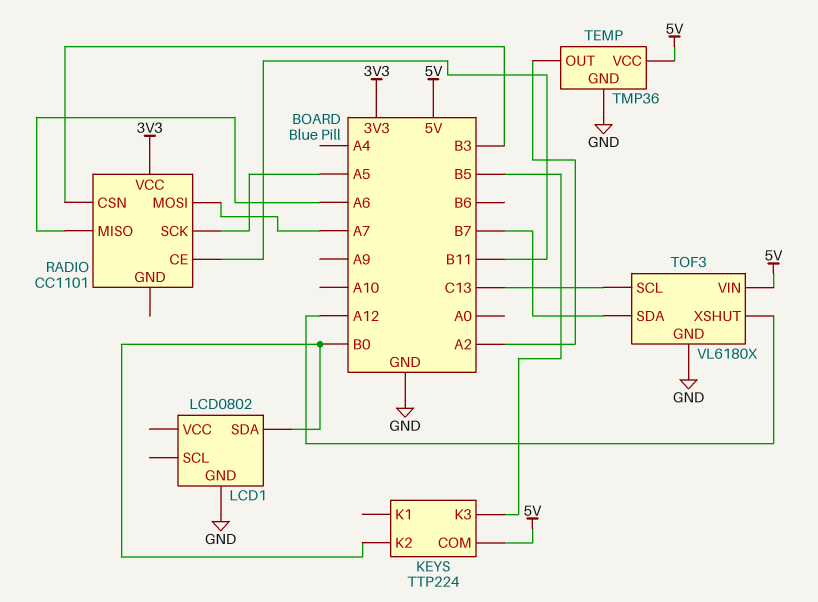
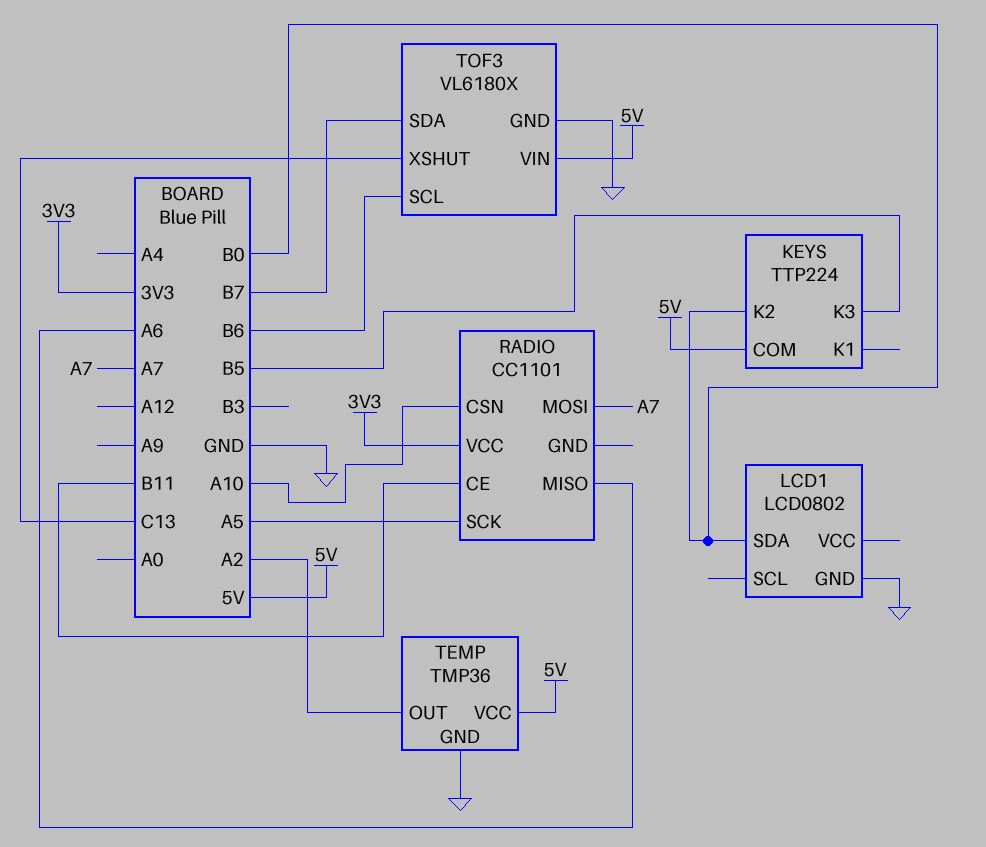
RADIO pin CSN: B3 -> A10
TOF3 pin SCL: C13 -> B6
TOF3 pin XSHUT: A12 -> C13

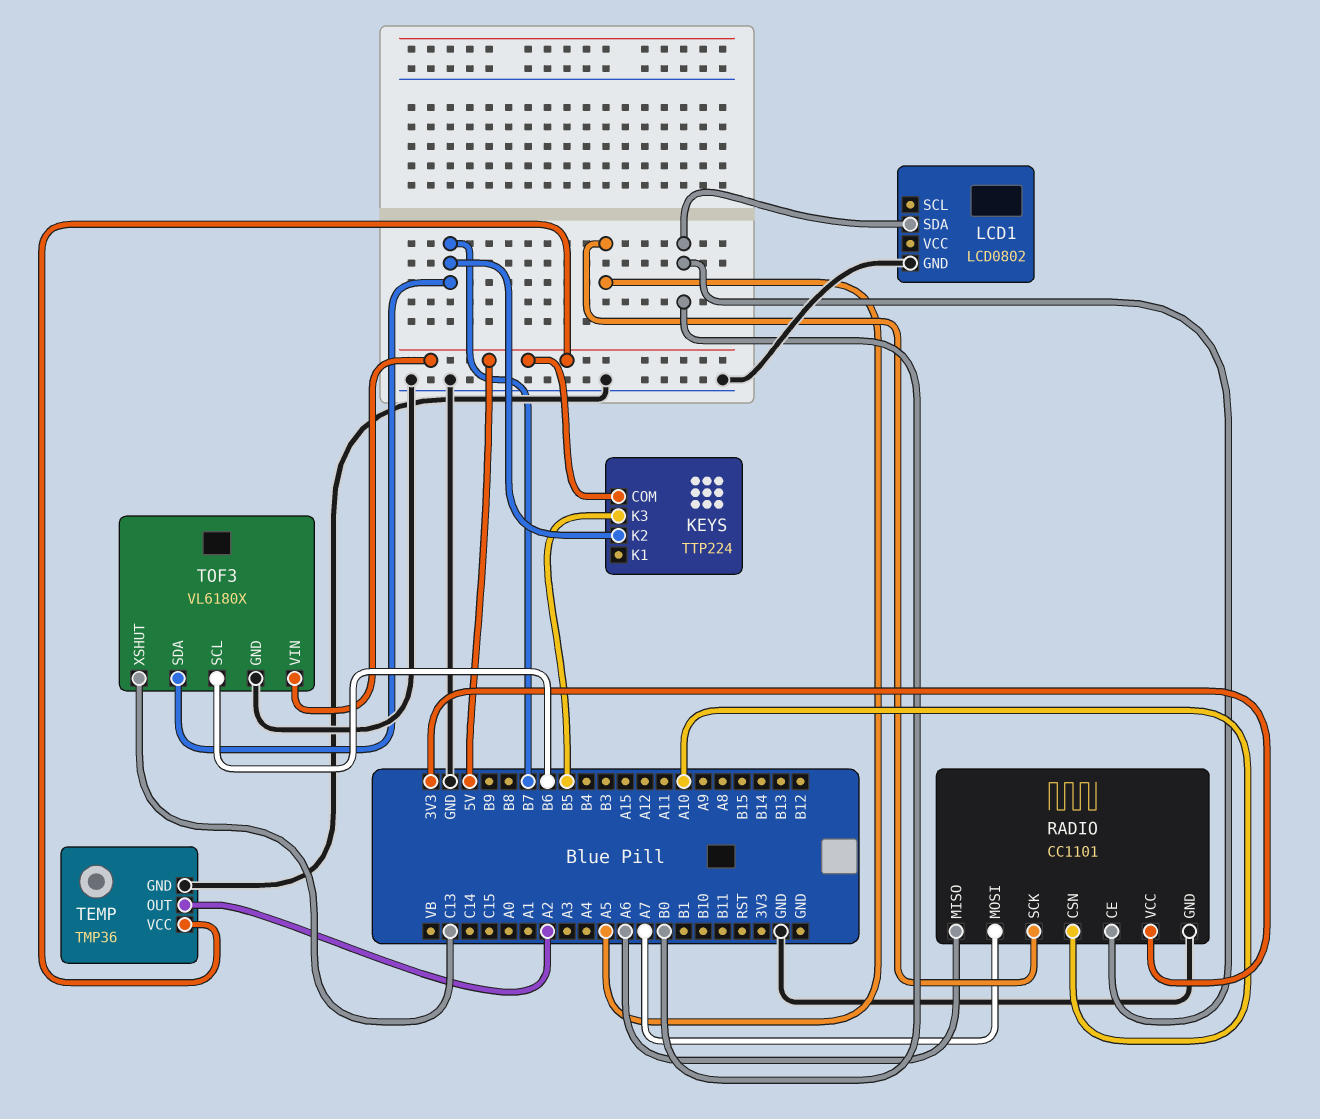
KEYS pin K2: B0 -> B7
RADIO pin CE: B11 -> B0
RADIO pin GND: none -> GND

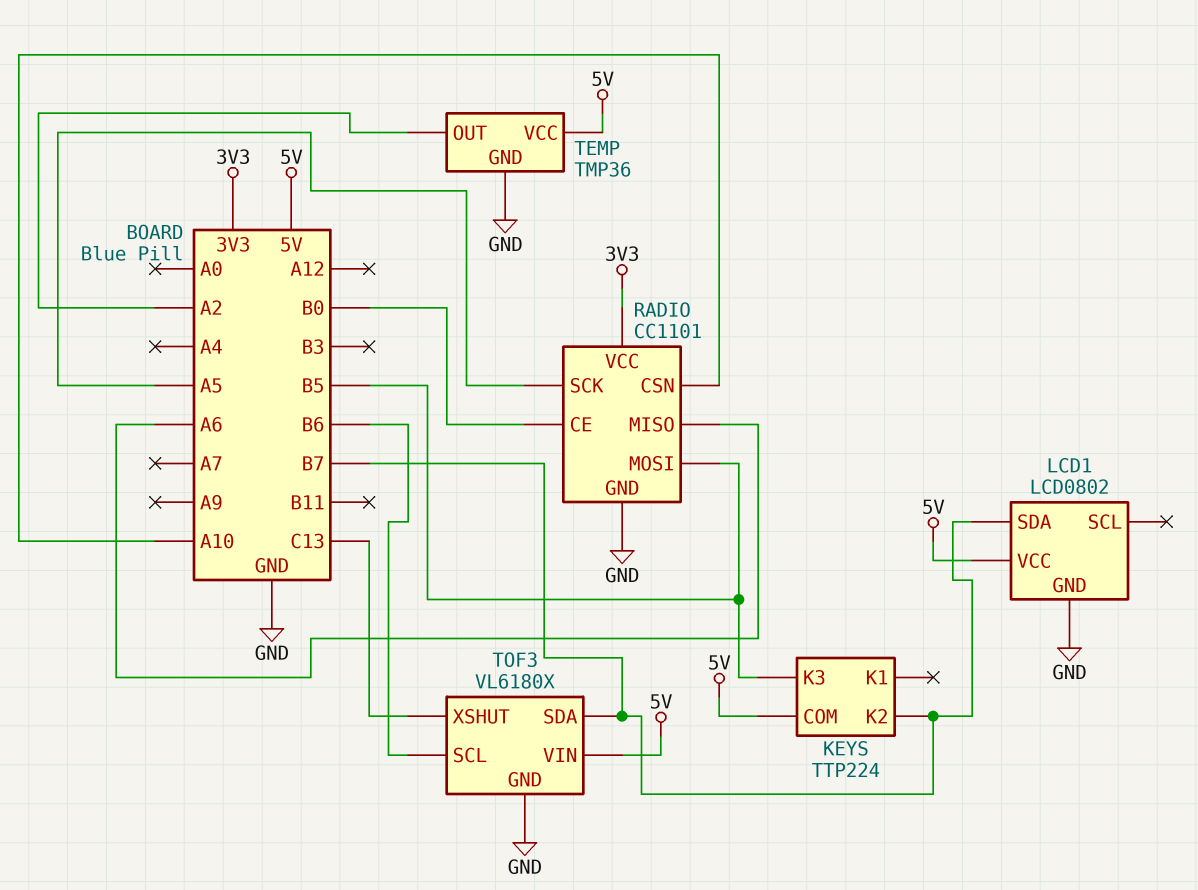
LCD1 pin SDA: B0 -> B7
LCD1 pin VCC: none -> 5V
RADIO pin MOSI: A7 -> B5

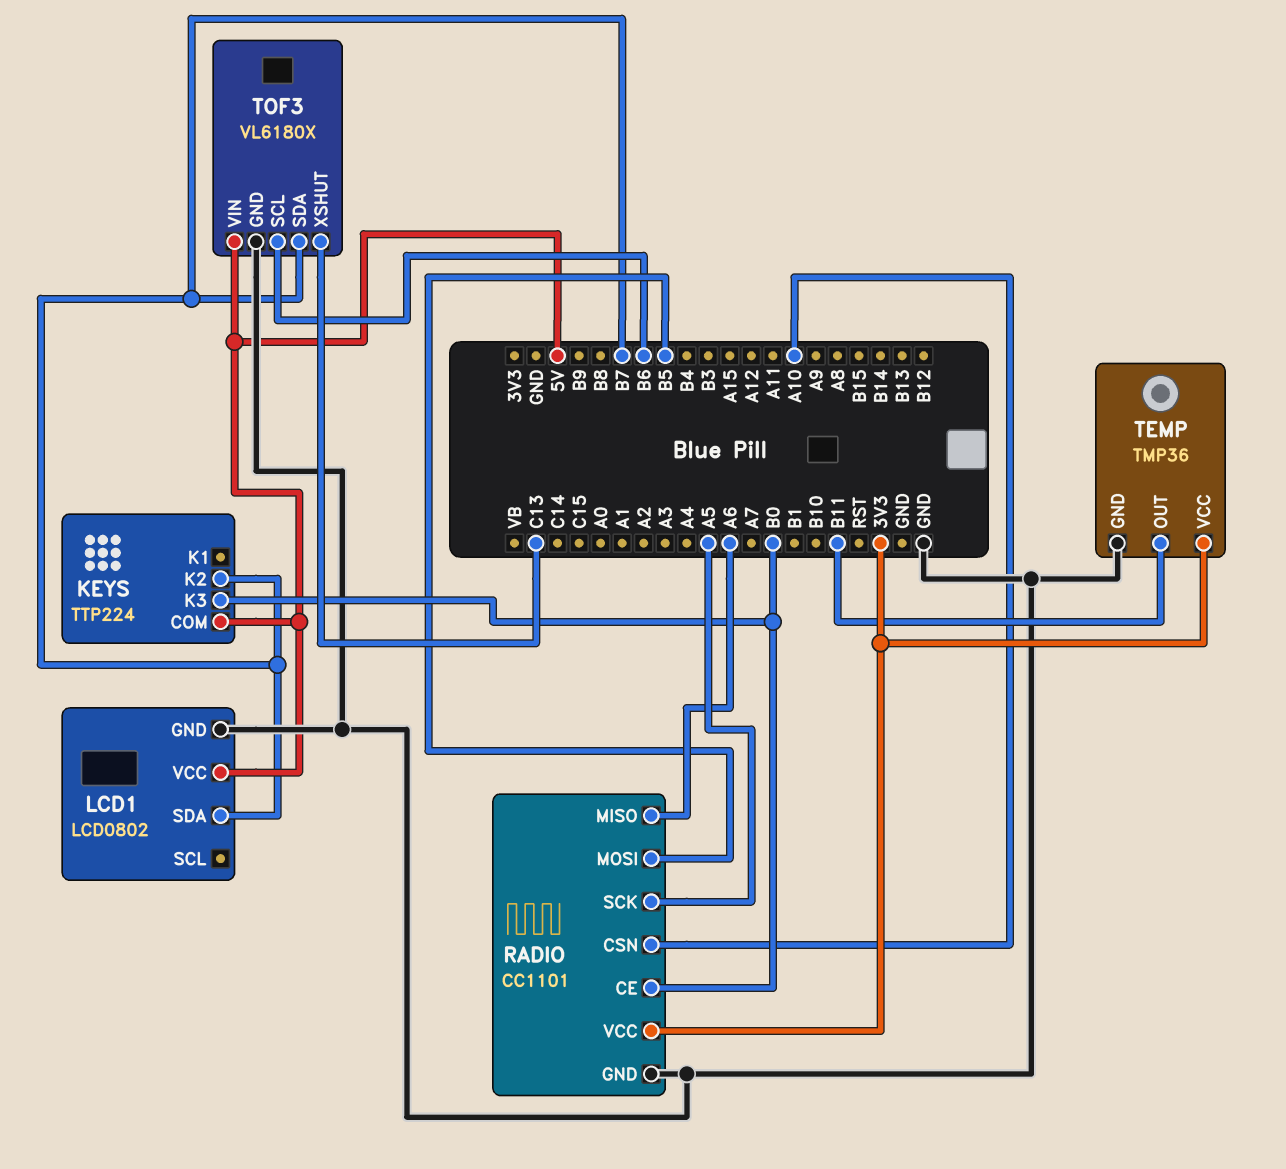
KEYS pin K3: B5 -> B0
TEMP pin OUT: A2 -> B11
TEMP pin VCC: 5V -> 3V3

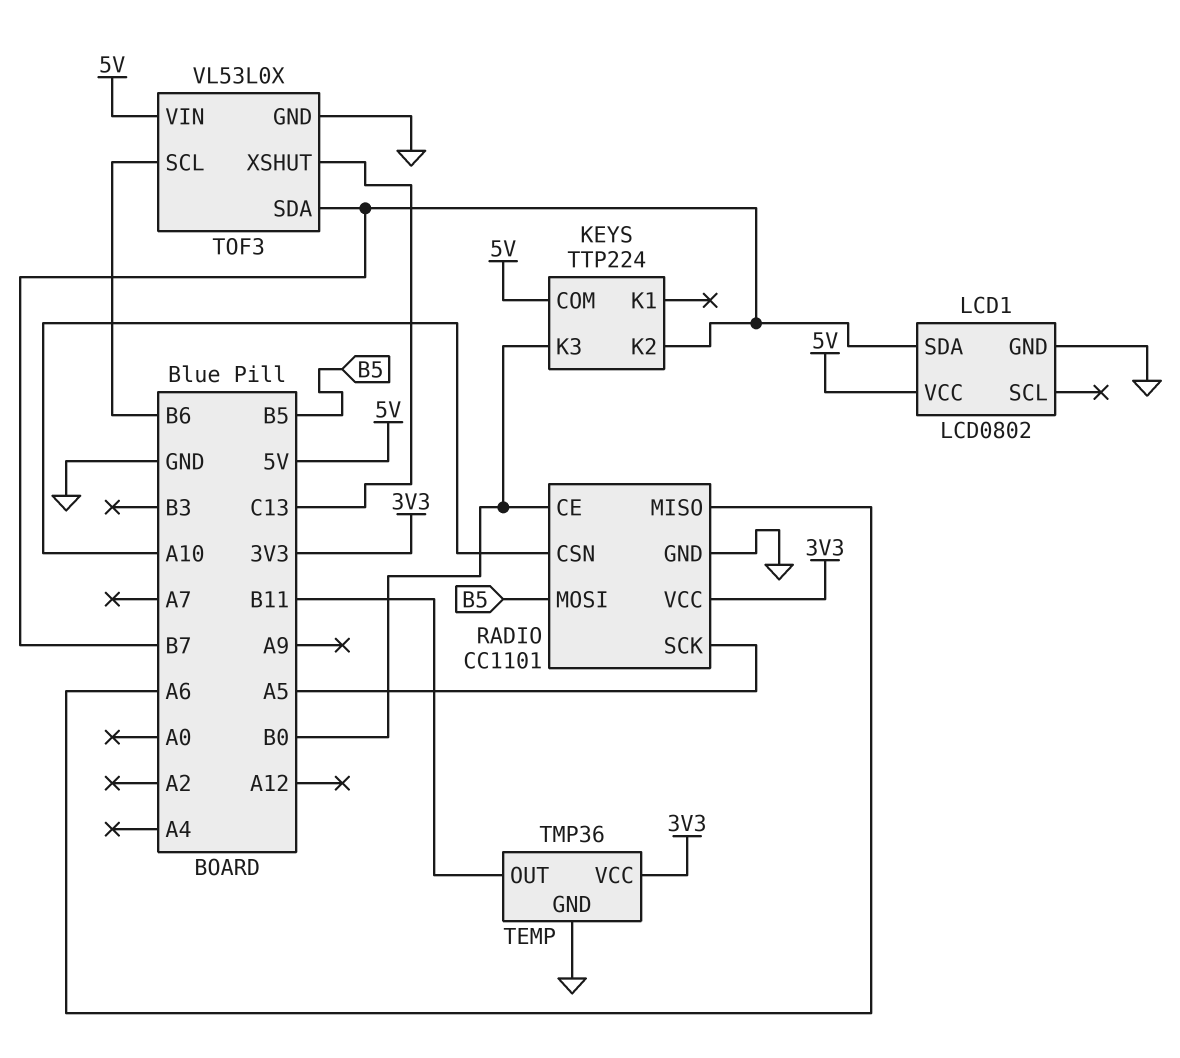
TOF3: VL6180X -> VL53L0X

